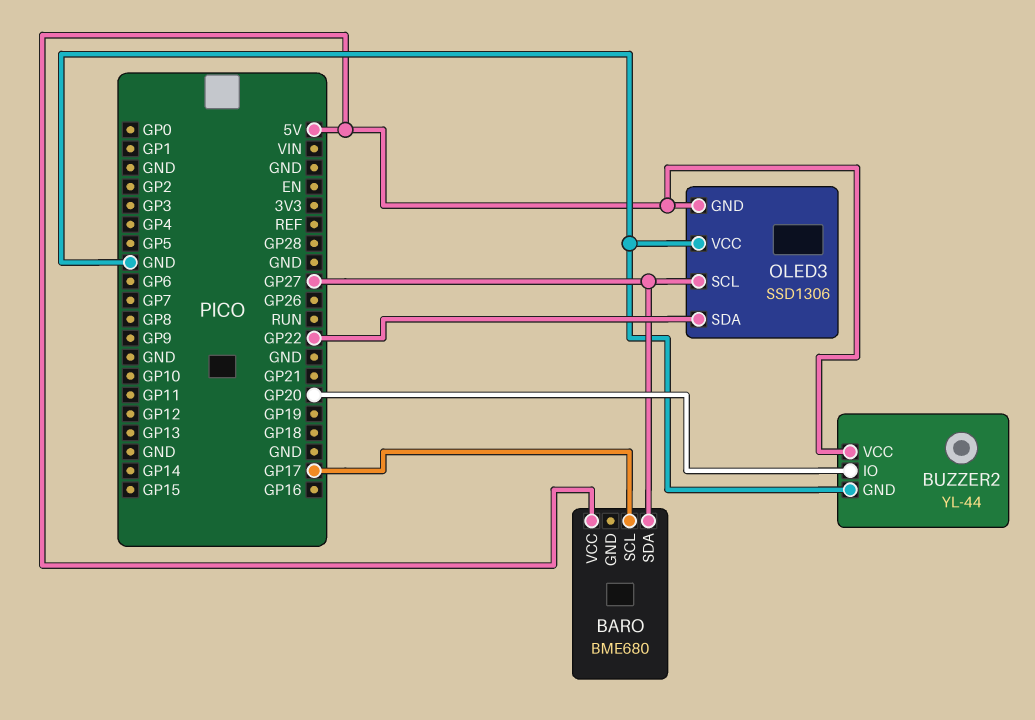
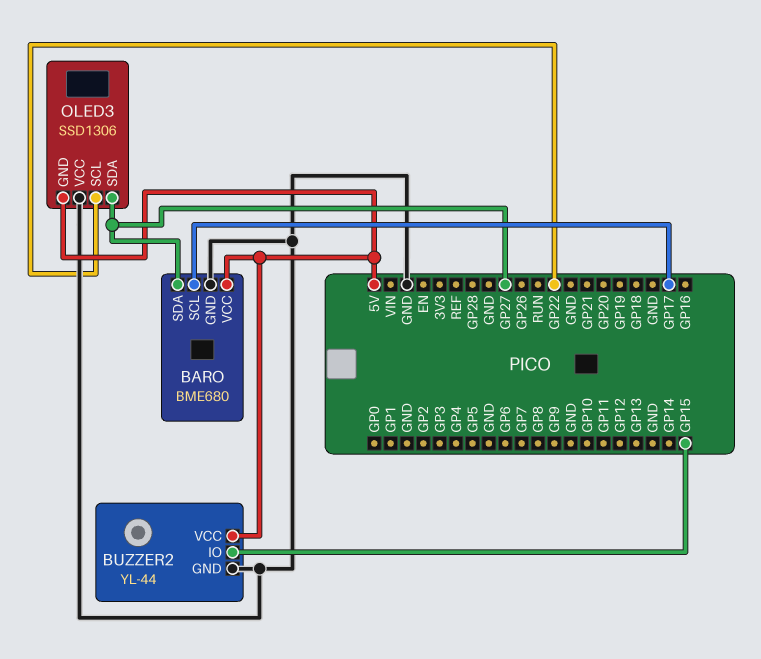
BARO pin GND: none -> GND
BUZZER2 pin IO: GP20 -> GP15
OLED3 pin SCL: GP27 -> GP22
OLED3 pin SDA: GP22 -> GP27

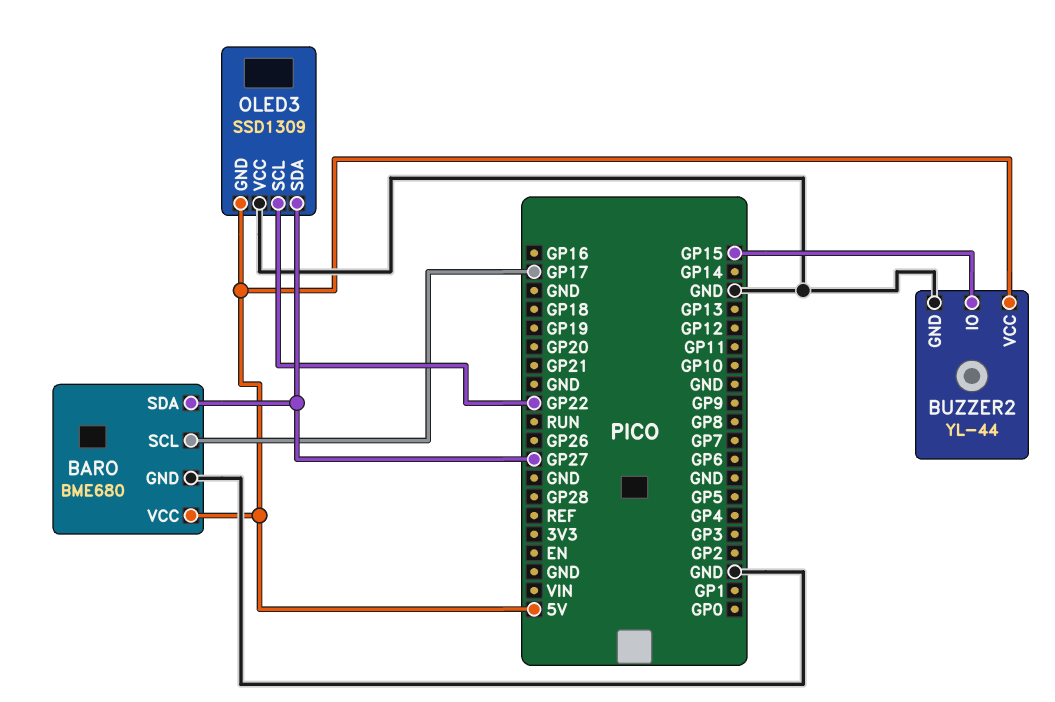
OLED3: SSD1306 -> SSD1309

